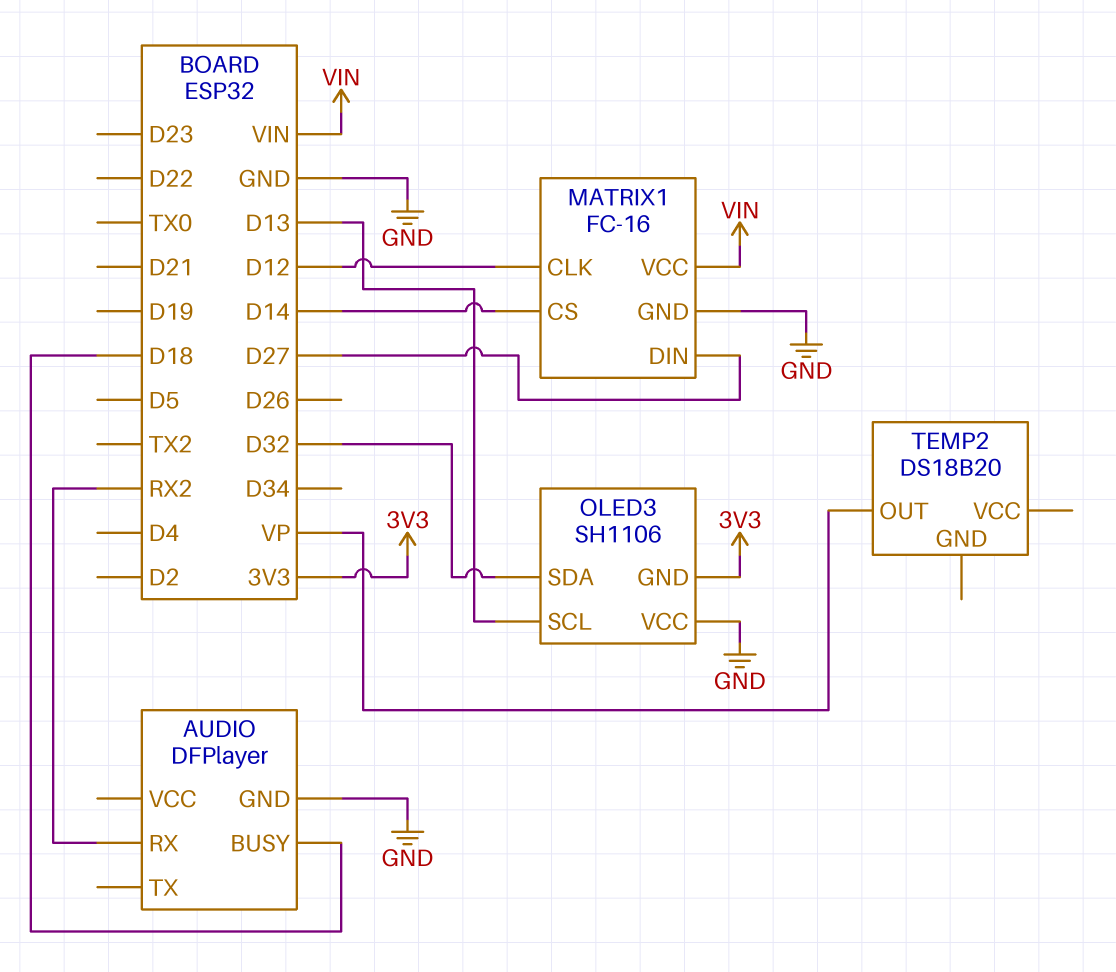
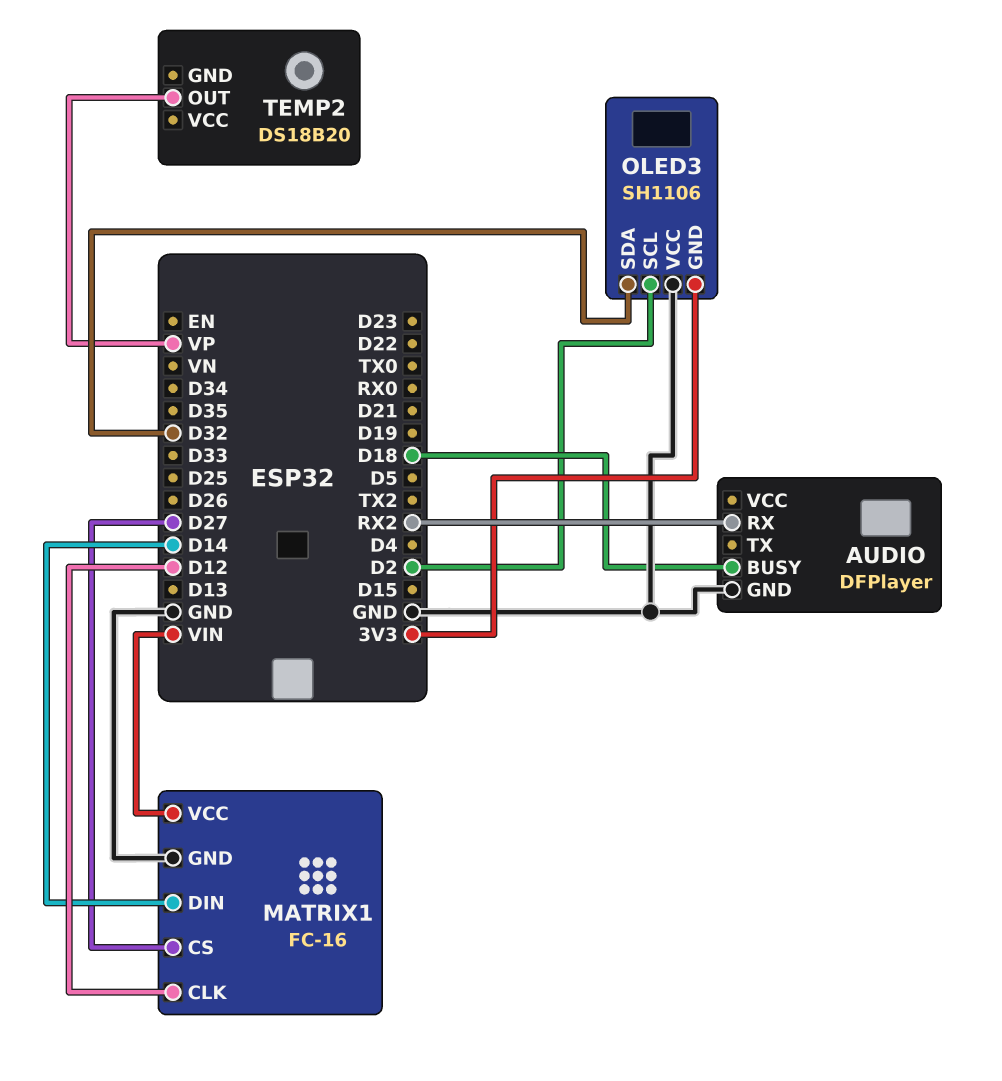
MATRIX1 pin CS: D14 -> D27
MATRIX1 pin DIN: D27 -> D14
OLED3 pin SCL: D13 -> D2

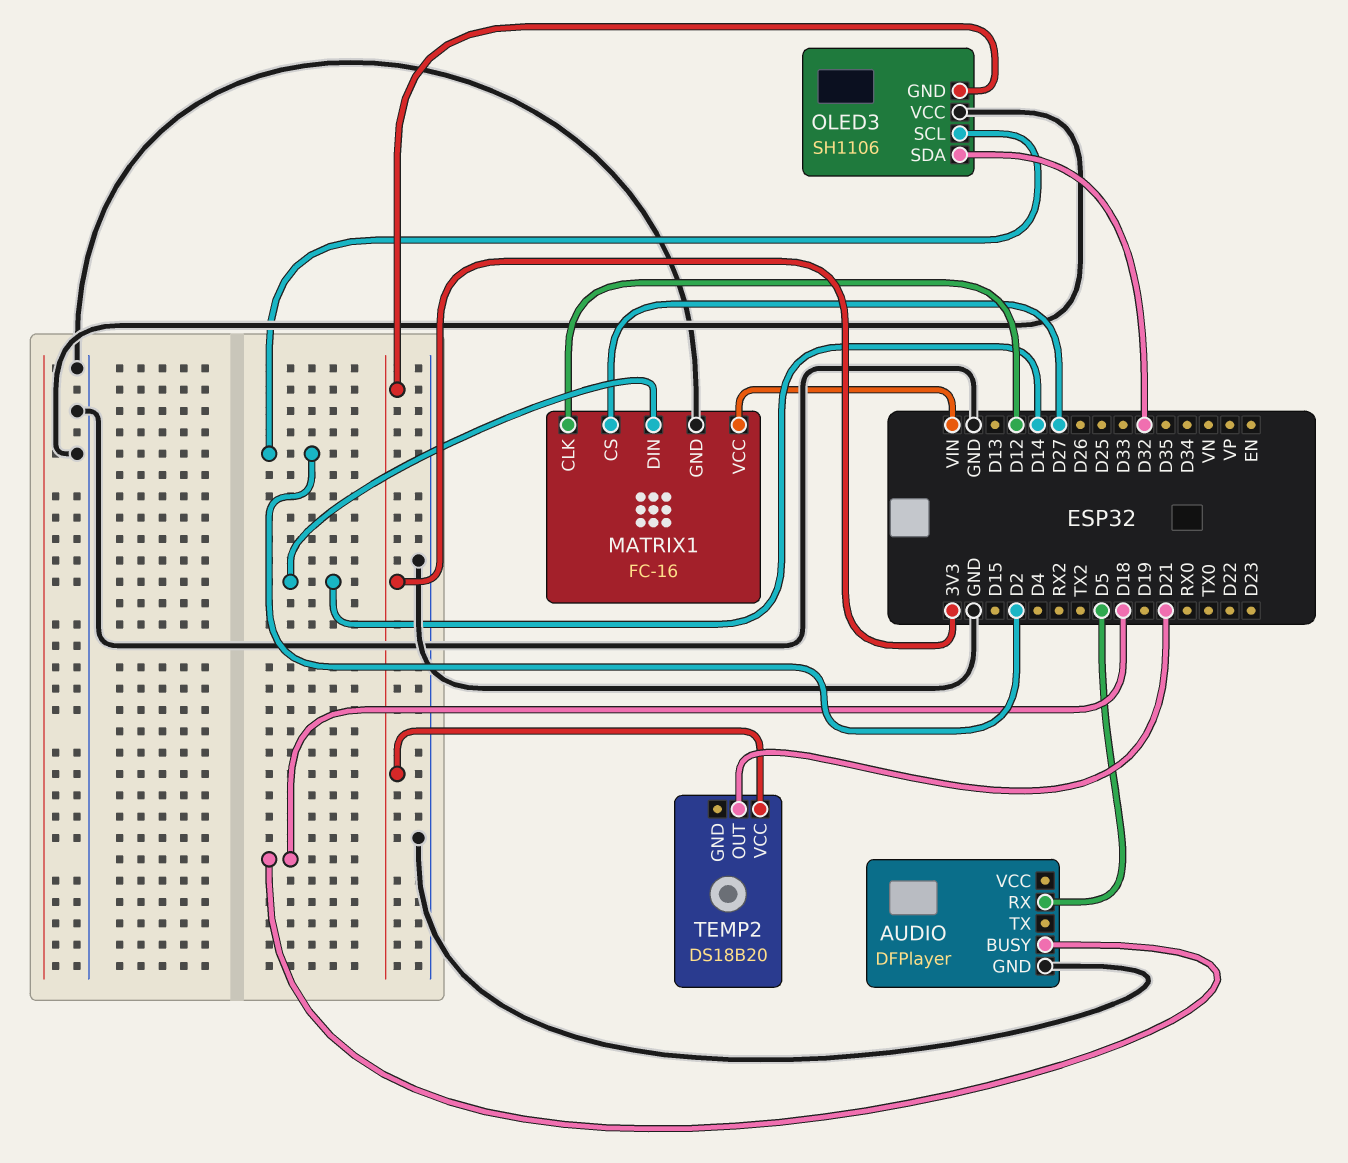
AUDIO pin RX: RX2 -> D5
TEMP2 pin OUT: VP -> D21
TEMP2 pin VCC: none -> 3V3

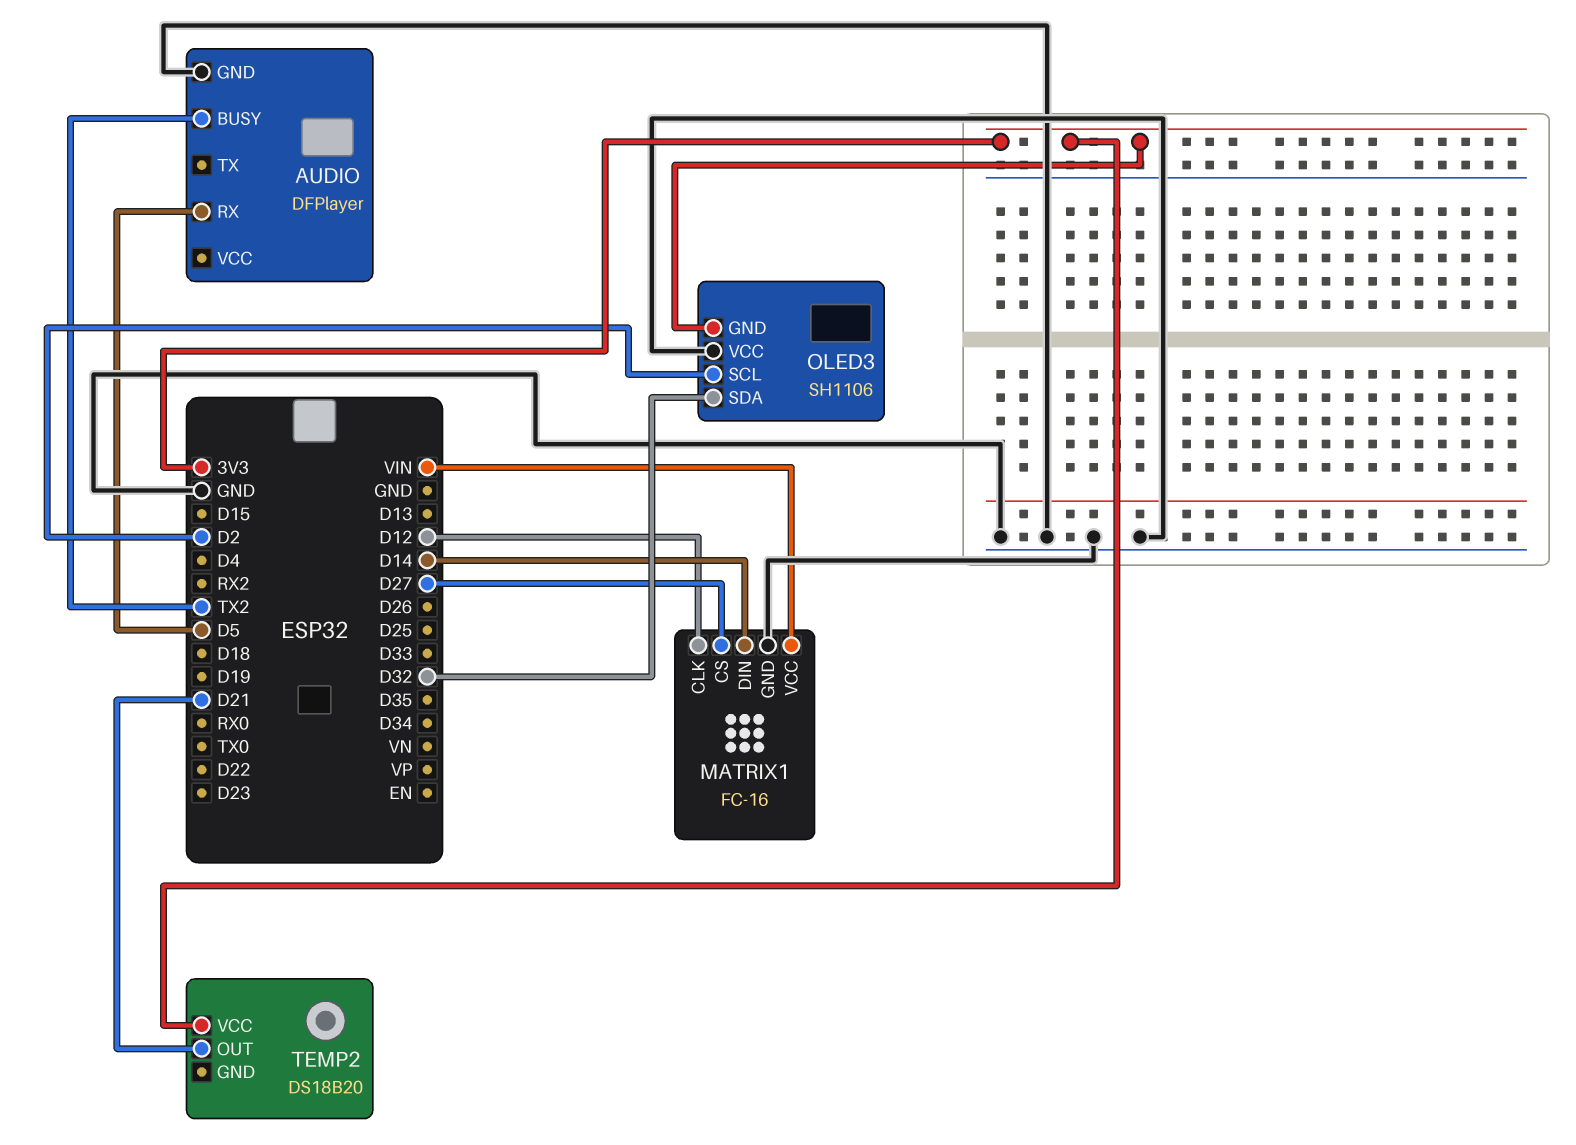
AUDIO pin BUSY: D18 -> TX2

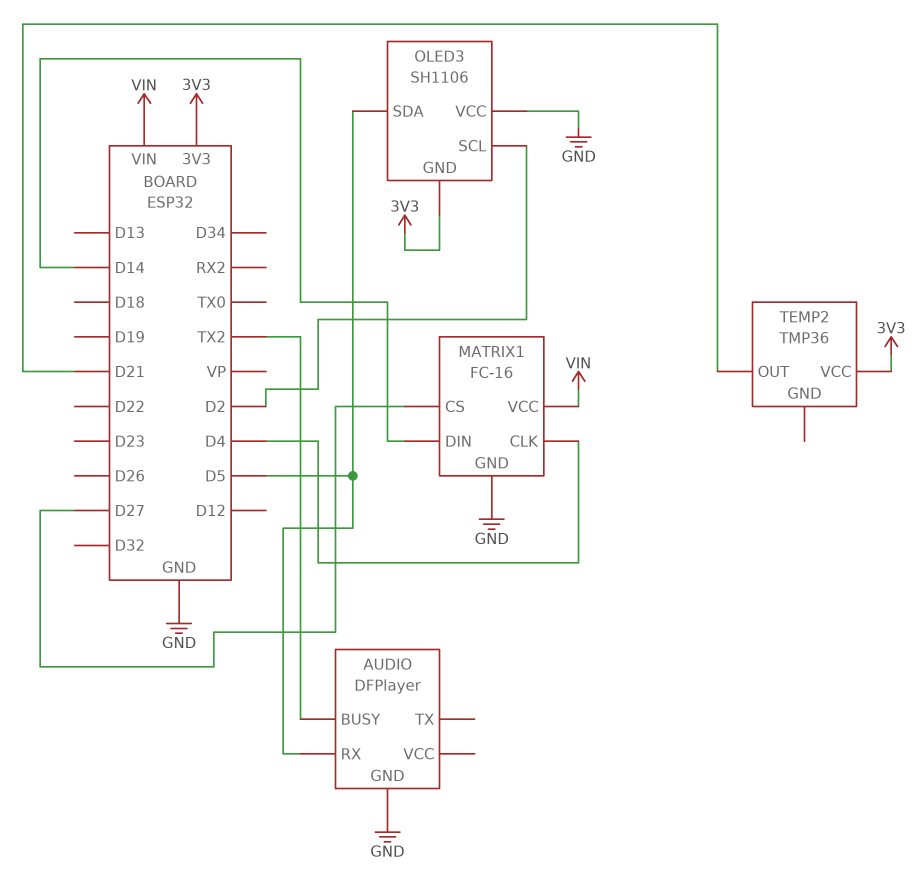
MATRIX1 pin CLK: D12 -> D4
OLED3 pin SDA: D32 -> D5
TEMP2: DS18B20 -> TMP36

